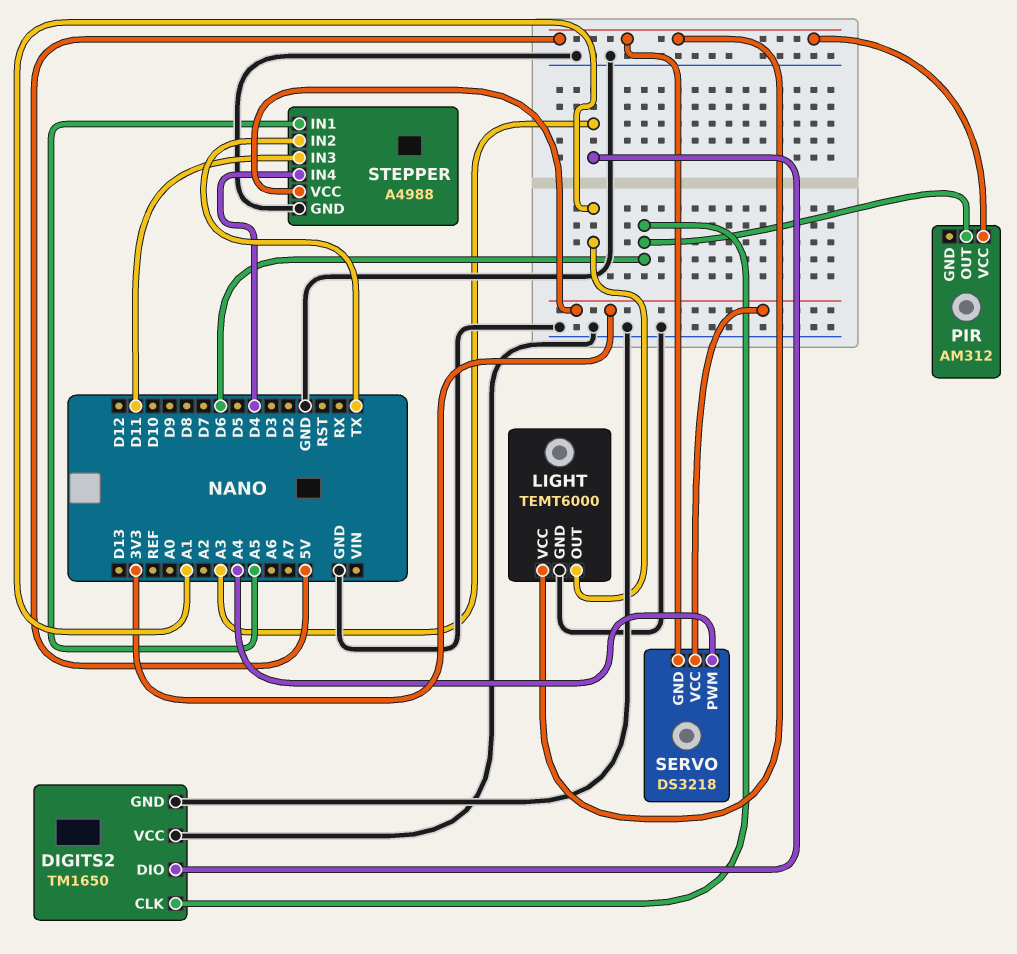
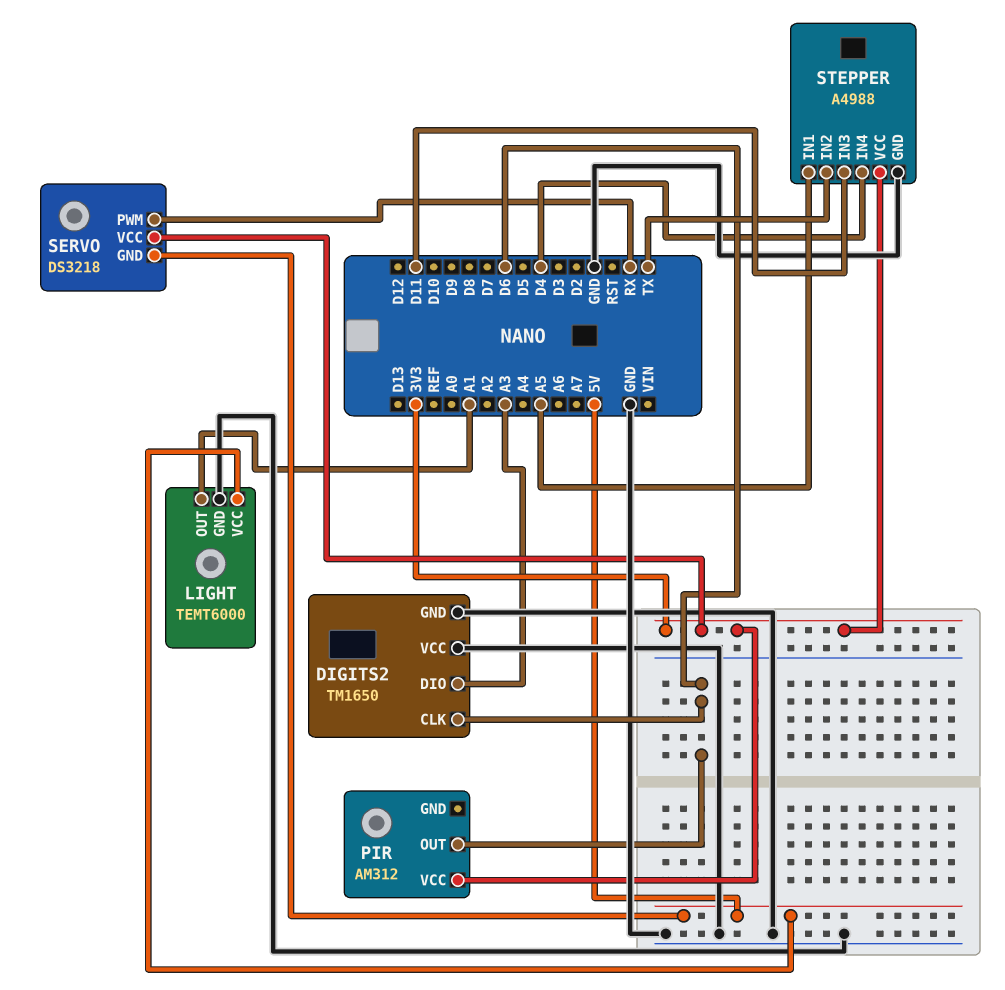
PIR pin VCC: 5V -> 3V3
SERVO pin PWM: A4 -> RX

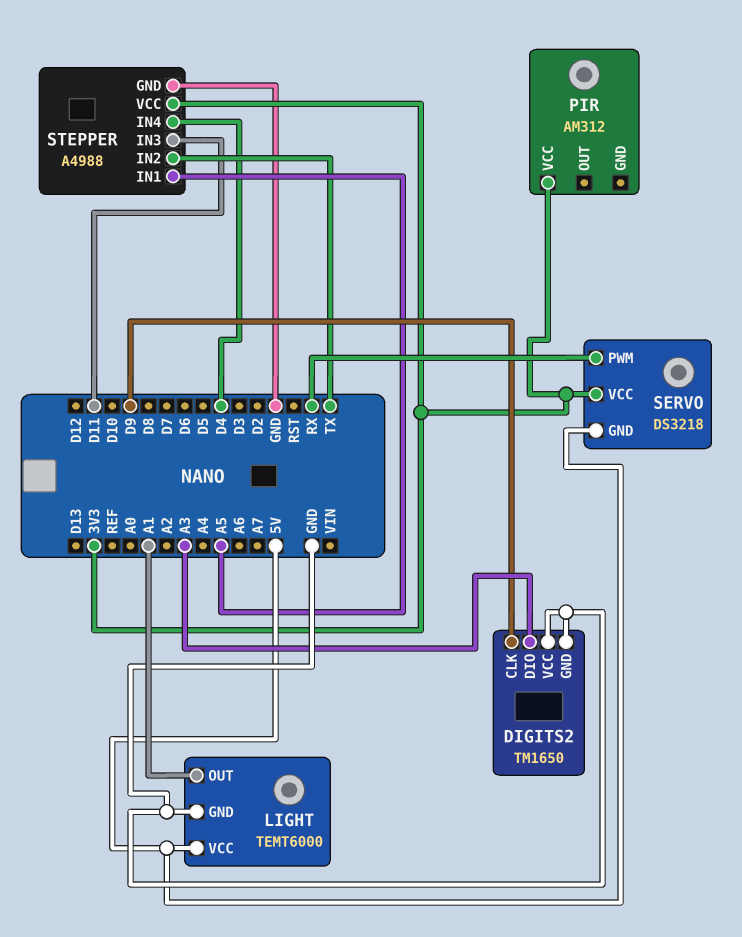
DIGITS2 pin CLK: D6 -> D9
PIR pin OUT: D6 -> none

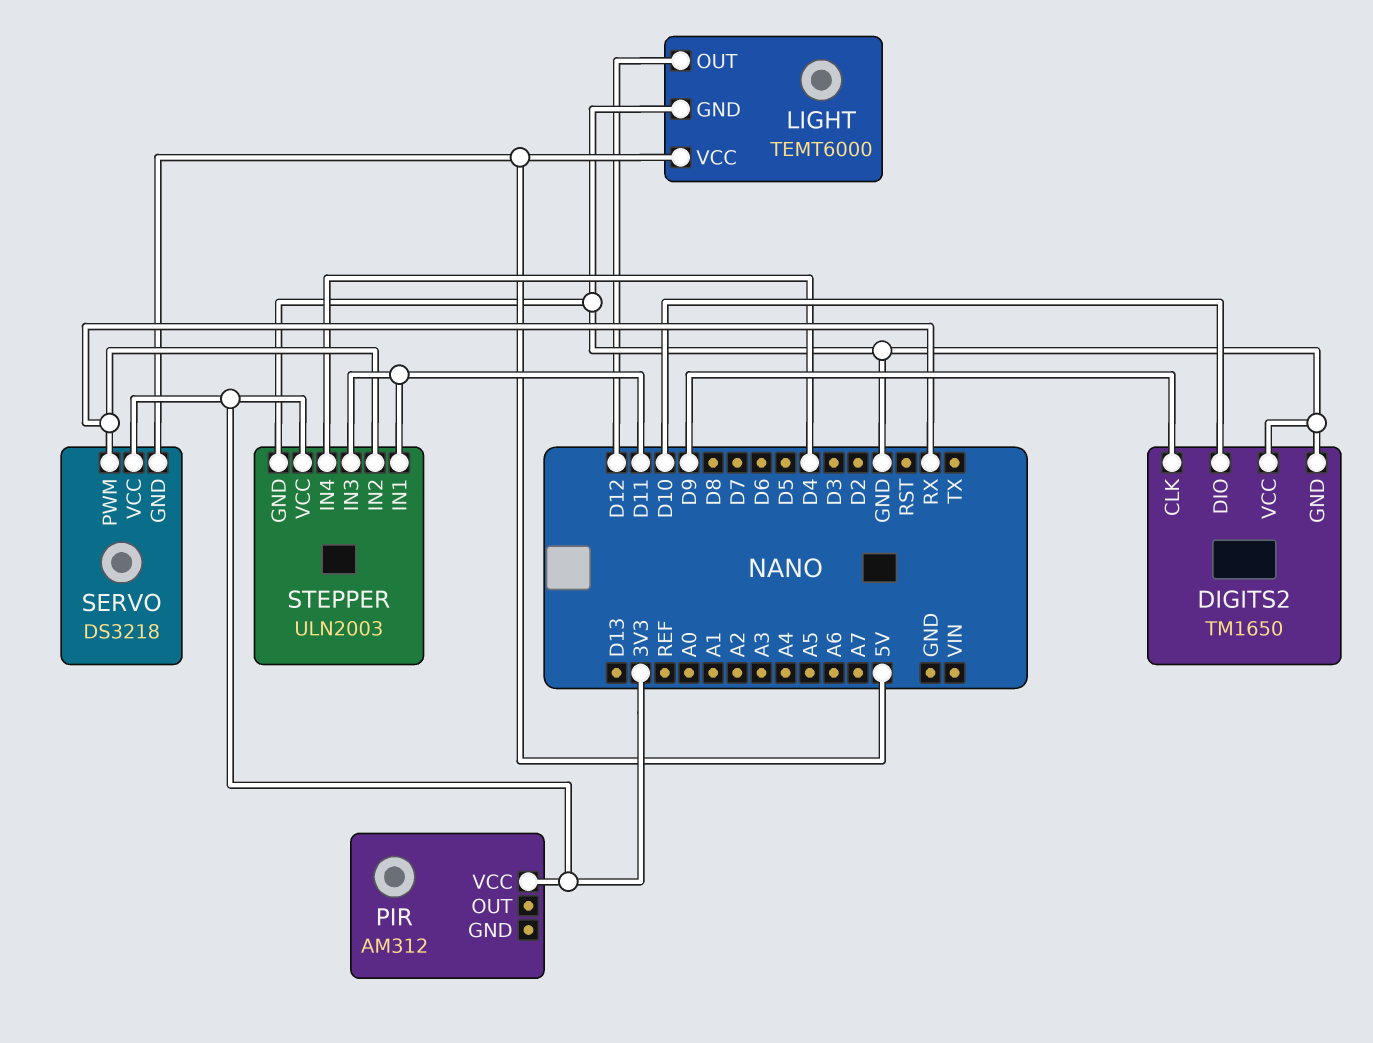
DIGITS2 pin DIO: A3 -> D10
LIGHT pin OUT: A1 -> D12
STEPPER: A4988 -> ULN2003
STEPPER pin IN1: A5 -> D11
STEPPER pin IN2: TX -> RX

